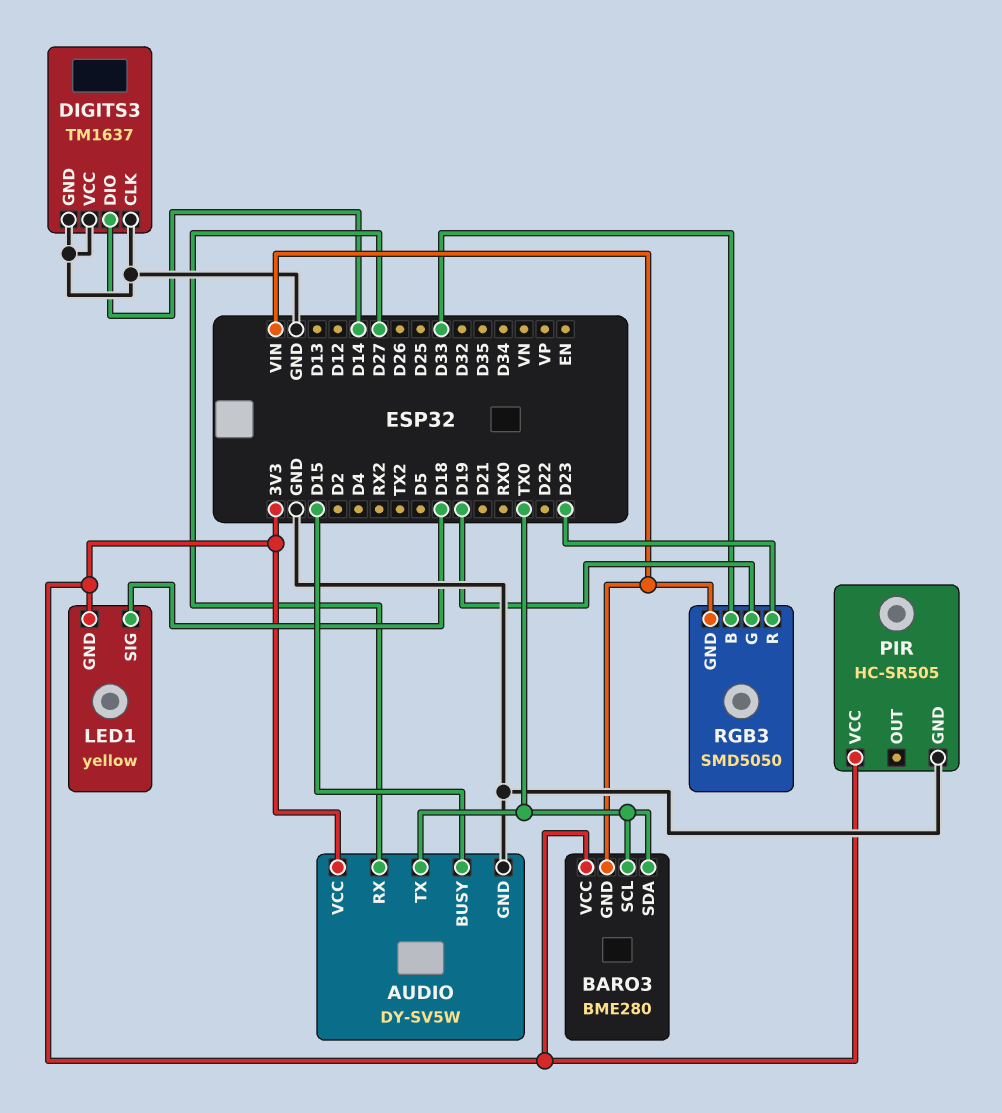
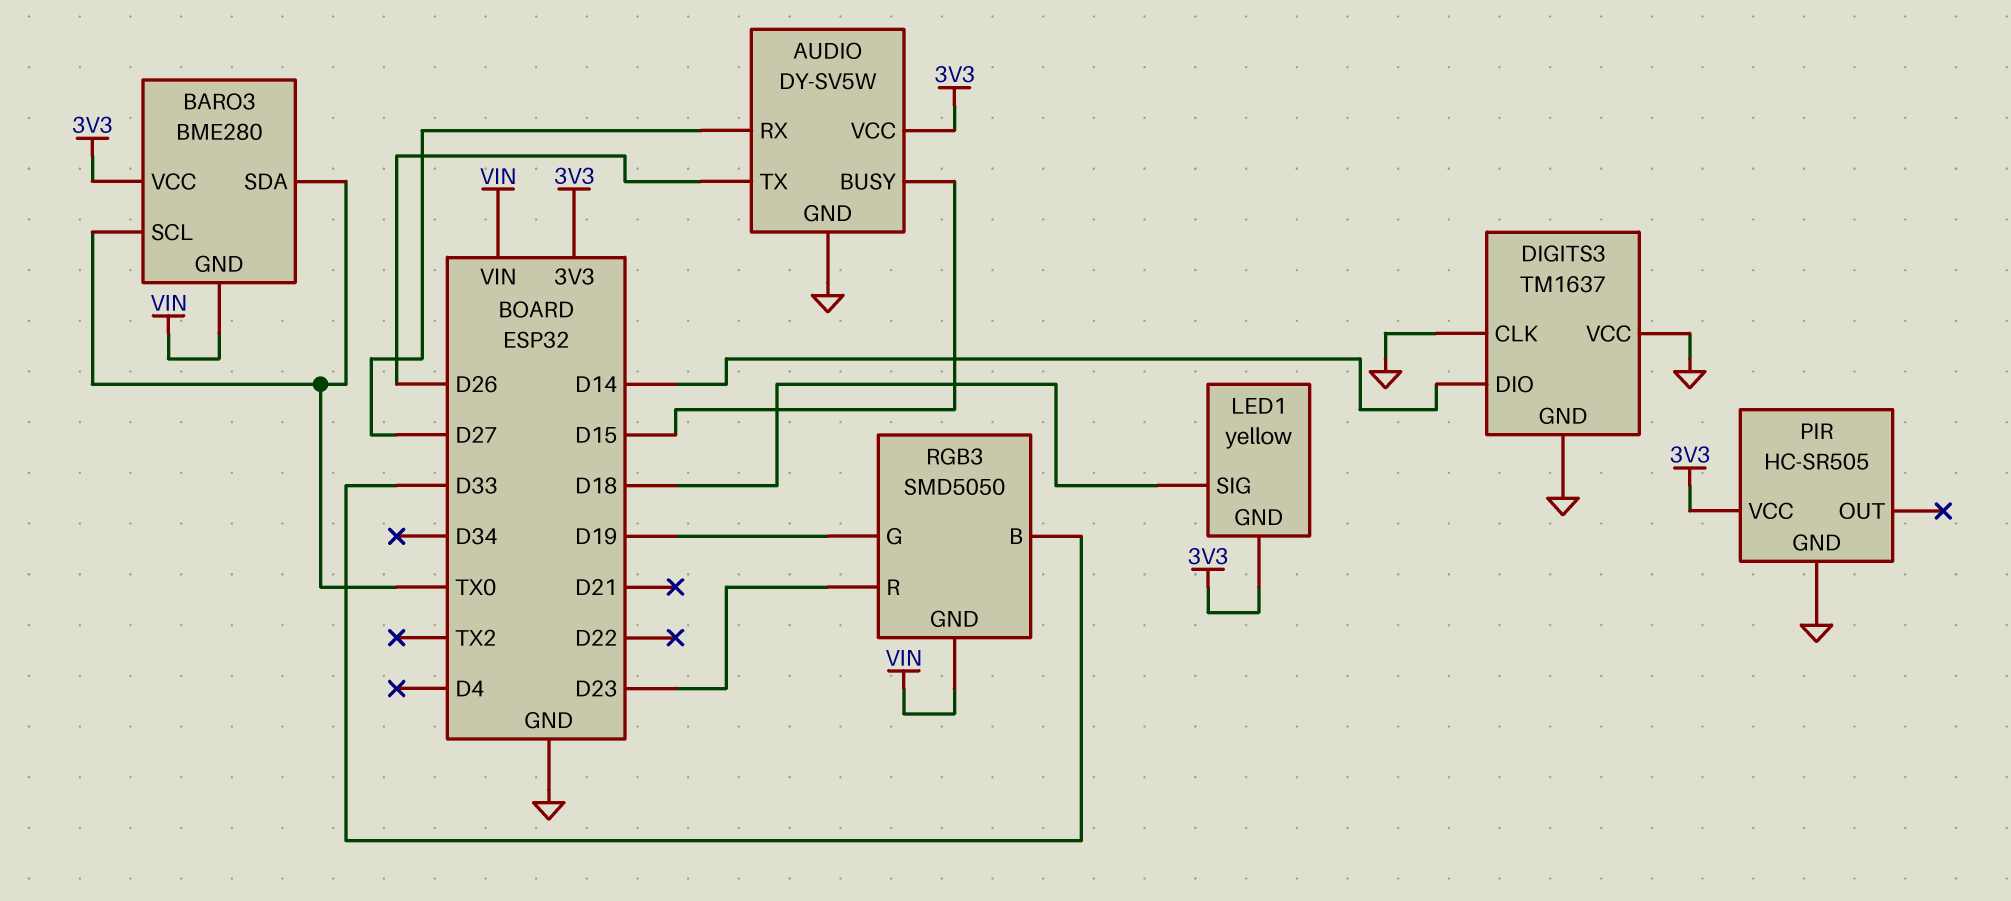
AUDIO pin TX: TX0 -> D26

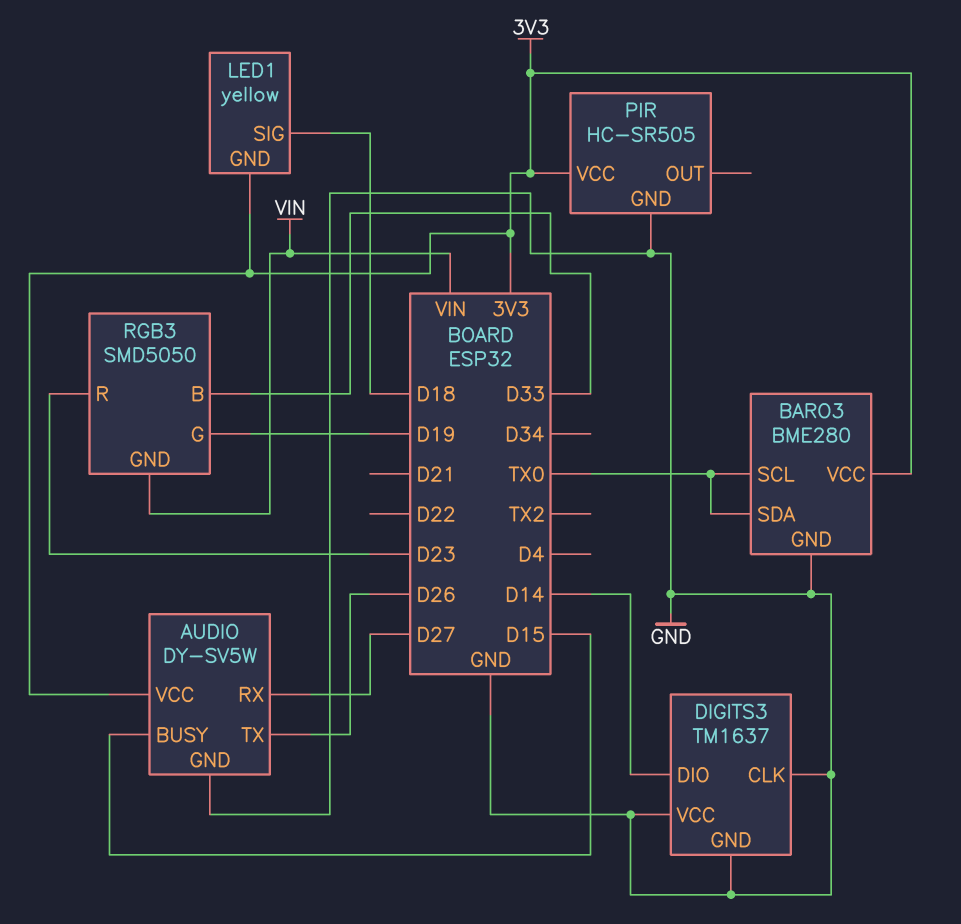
BARO3 pin GND: VIN -> GND

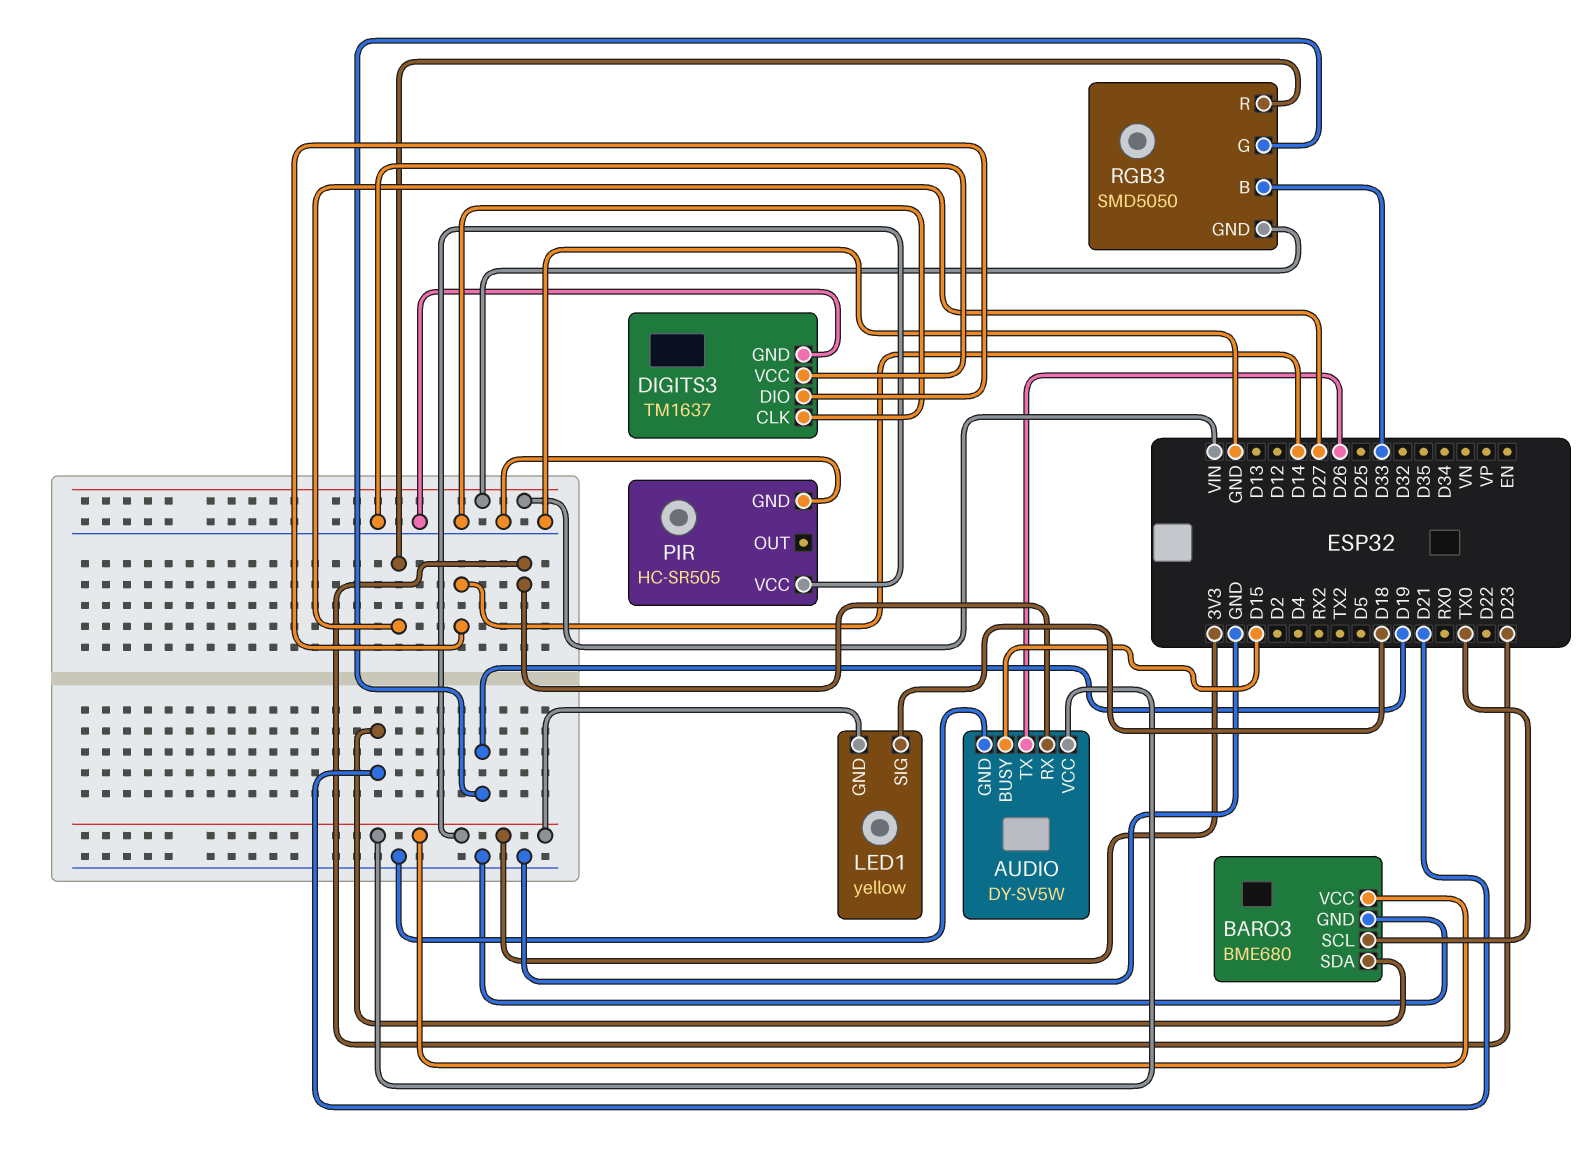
AUDIO pin RX: D27 -> D23
BARO3: BME280 -> BME680
BARO3 pin SDA: TX0 -> D21
RGB3 pin R: D23 -> D27

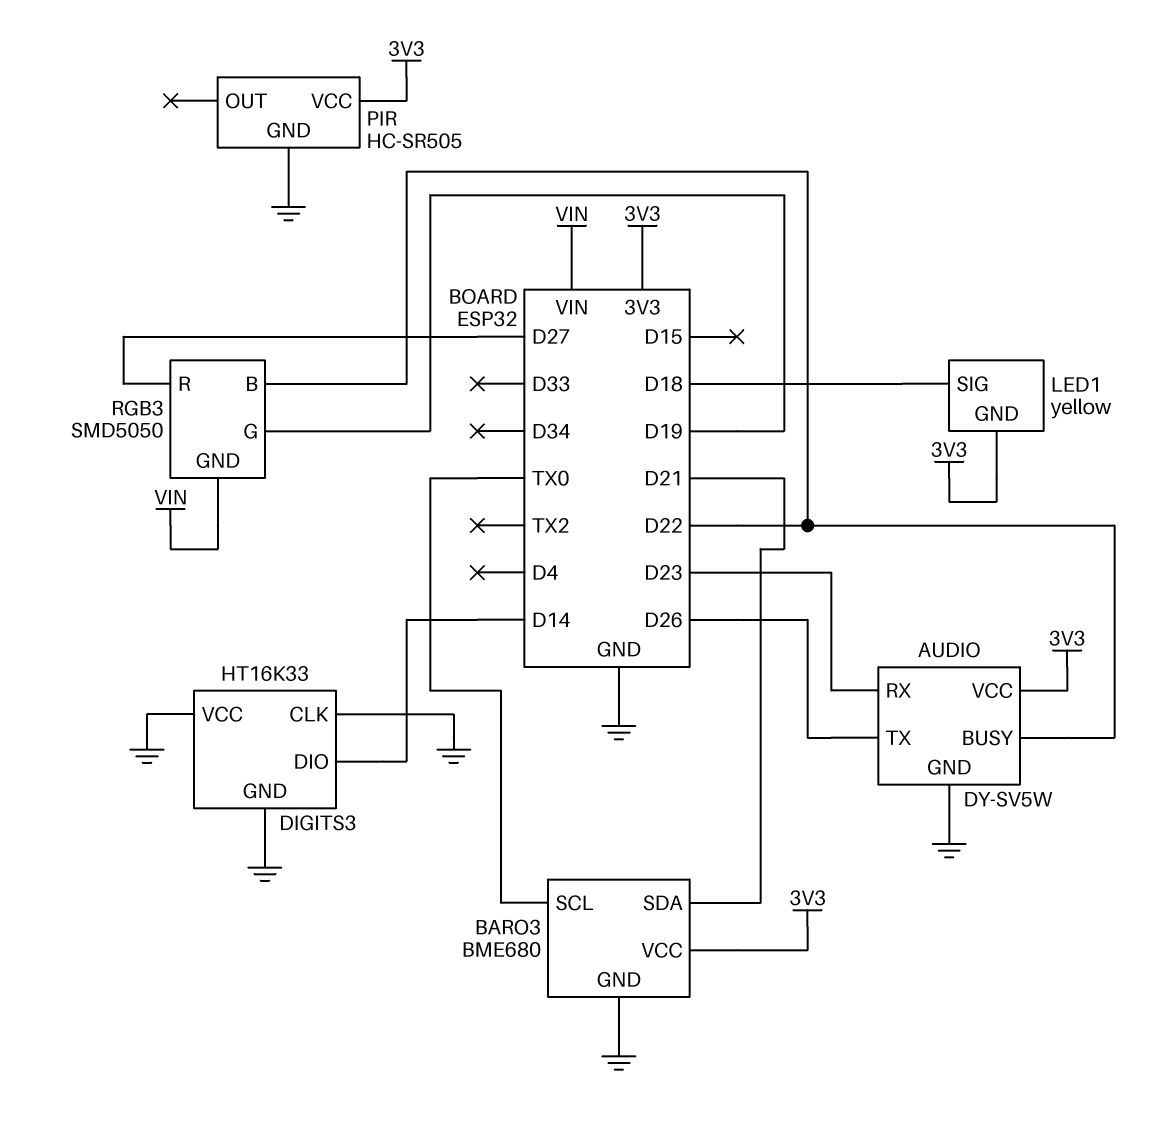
AUDIO pin BUSY: D15 -> D22
DIGITS3: TM1637 -> HT16K33
RGB3 pin B: D33 -> D22

